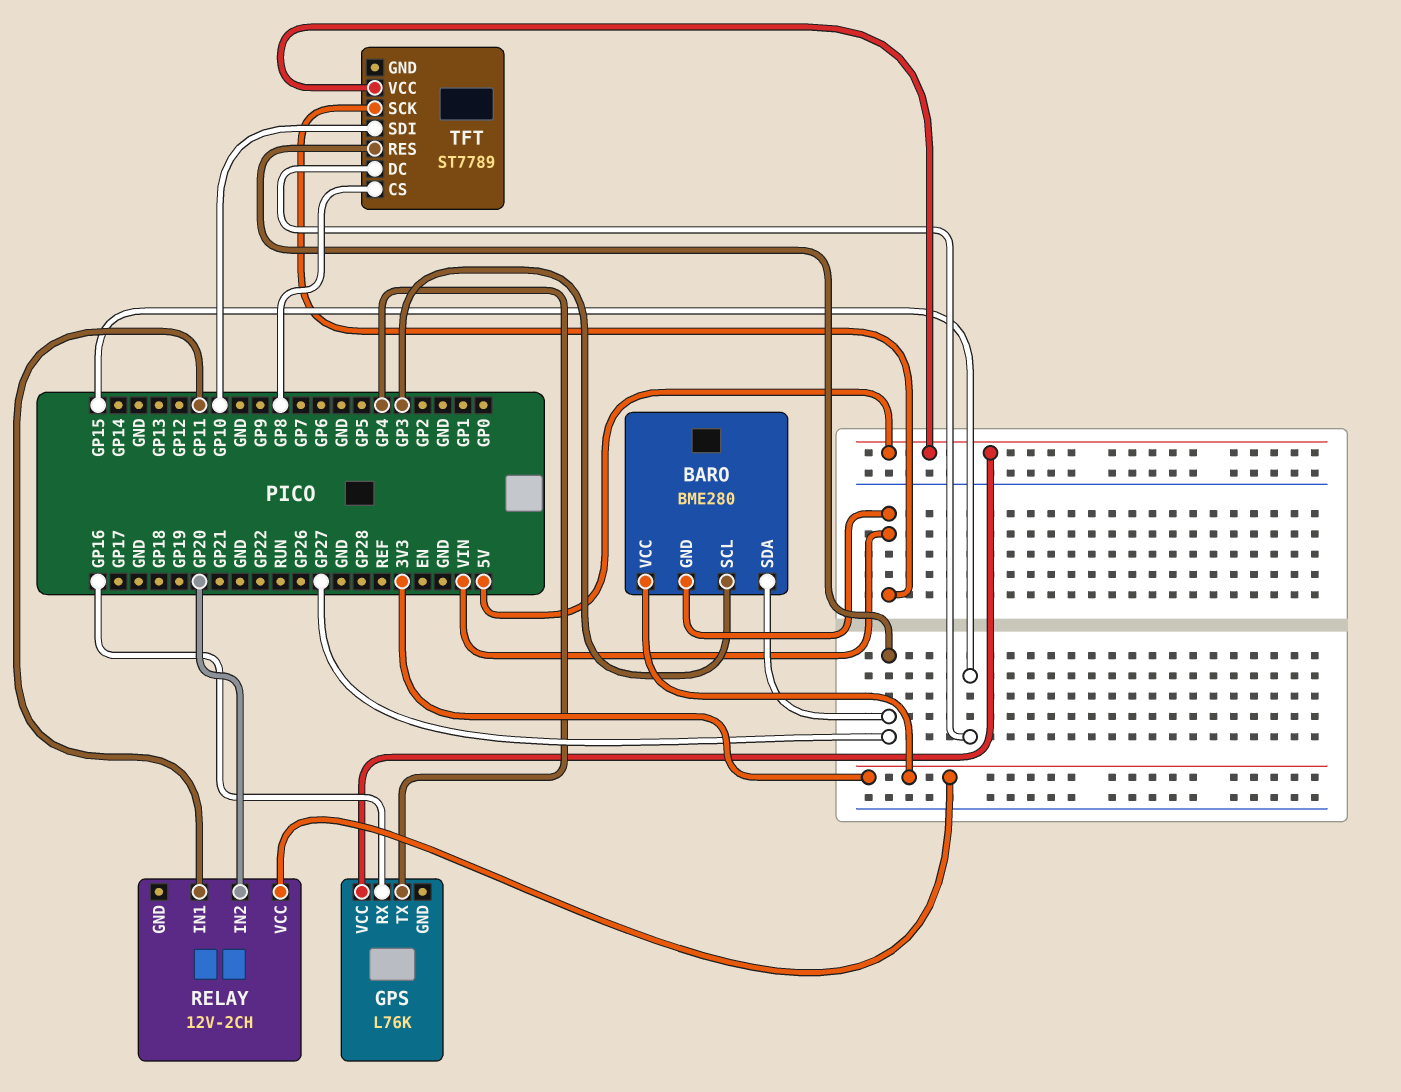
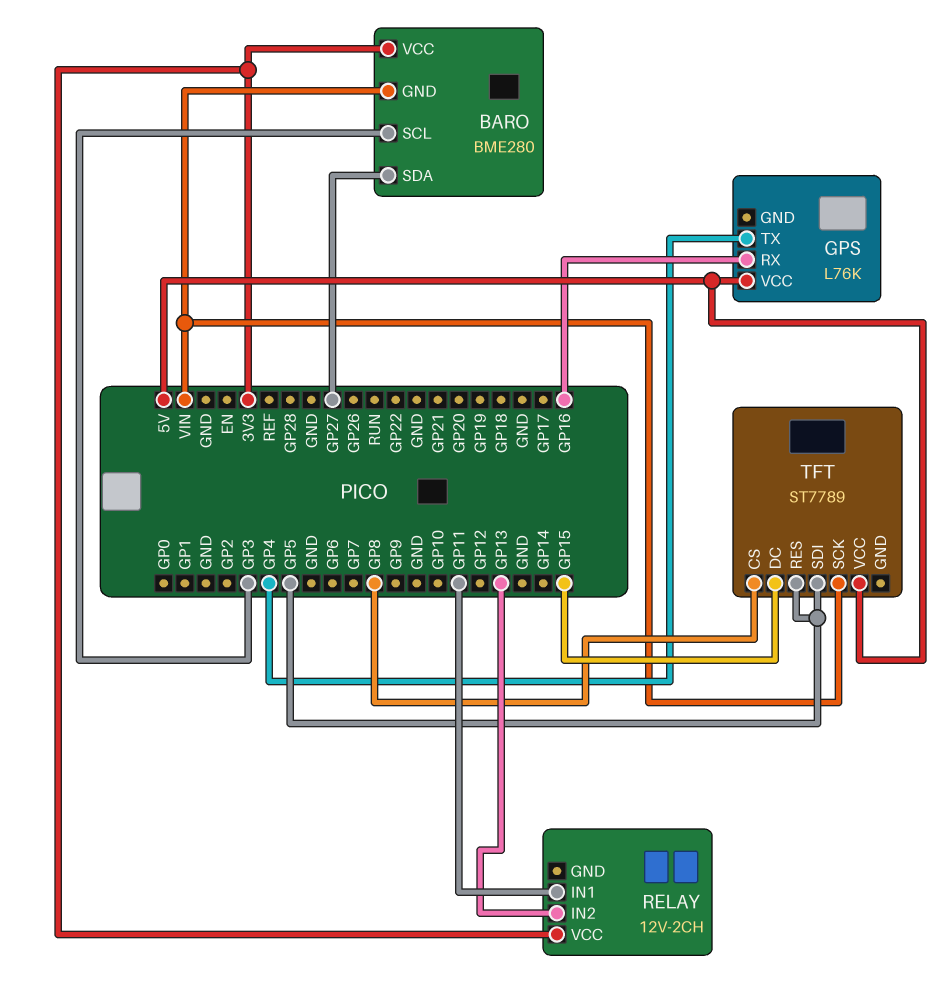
RELAY pin IN2: GP20 -> GP13
TFT pin RES: GP27 -> GP5
TFT pin SDI: GP10 -> GP5

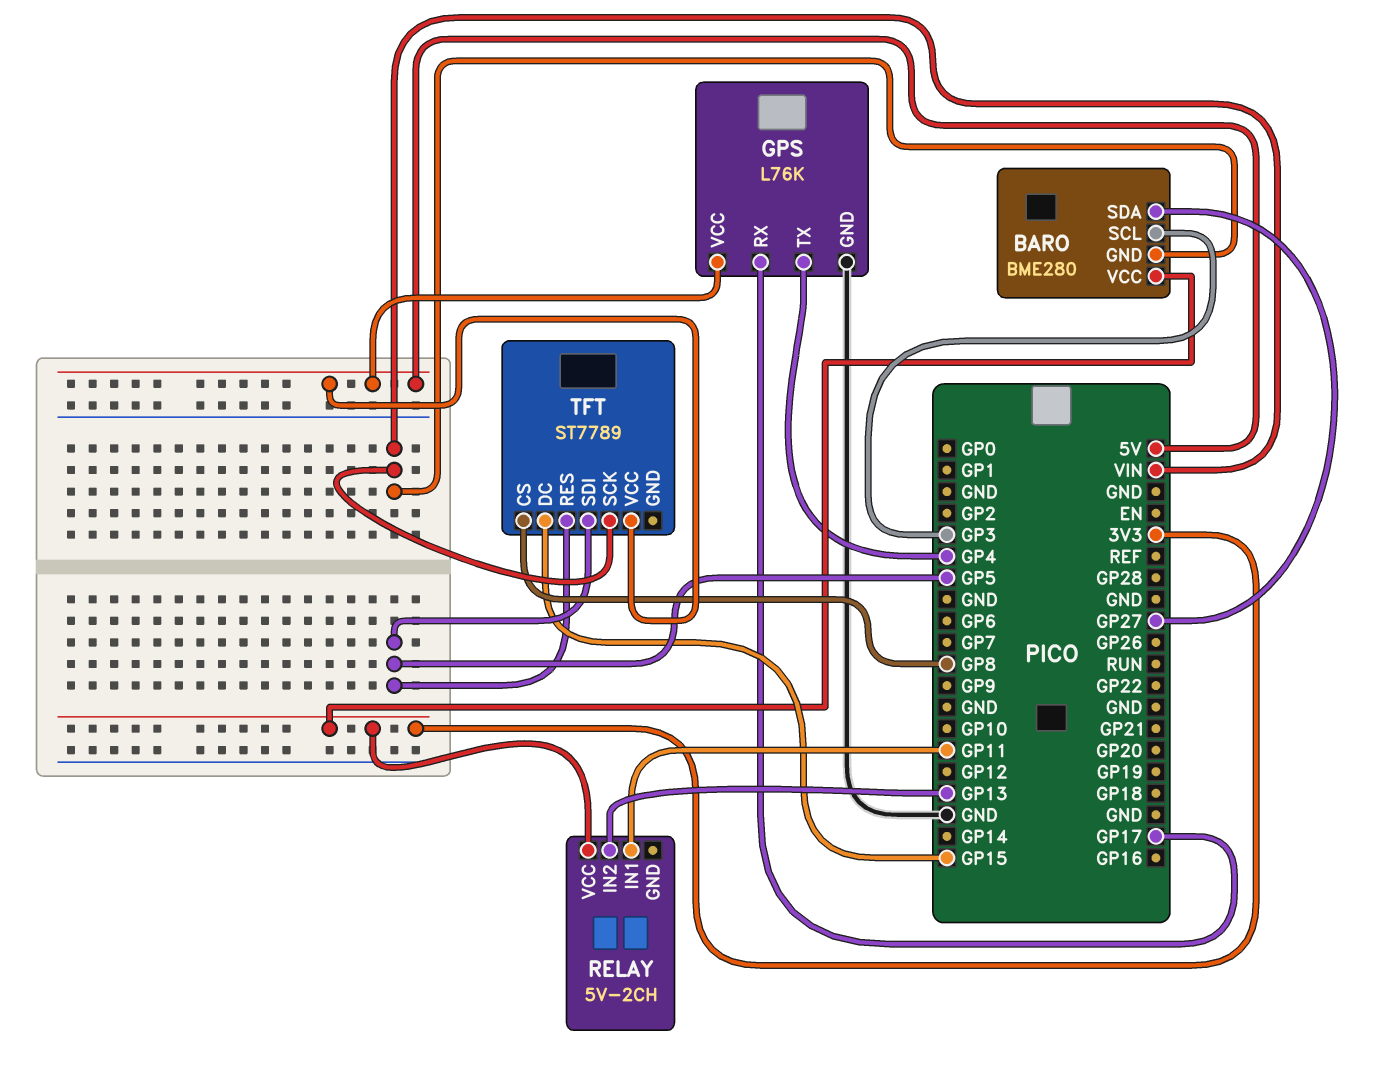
GPS pin GND: none -> GND
GPS pin RX: GP16 -> GP17
RELAY: 12V-2CH -> 5V-2CH

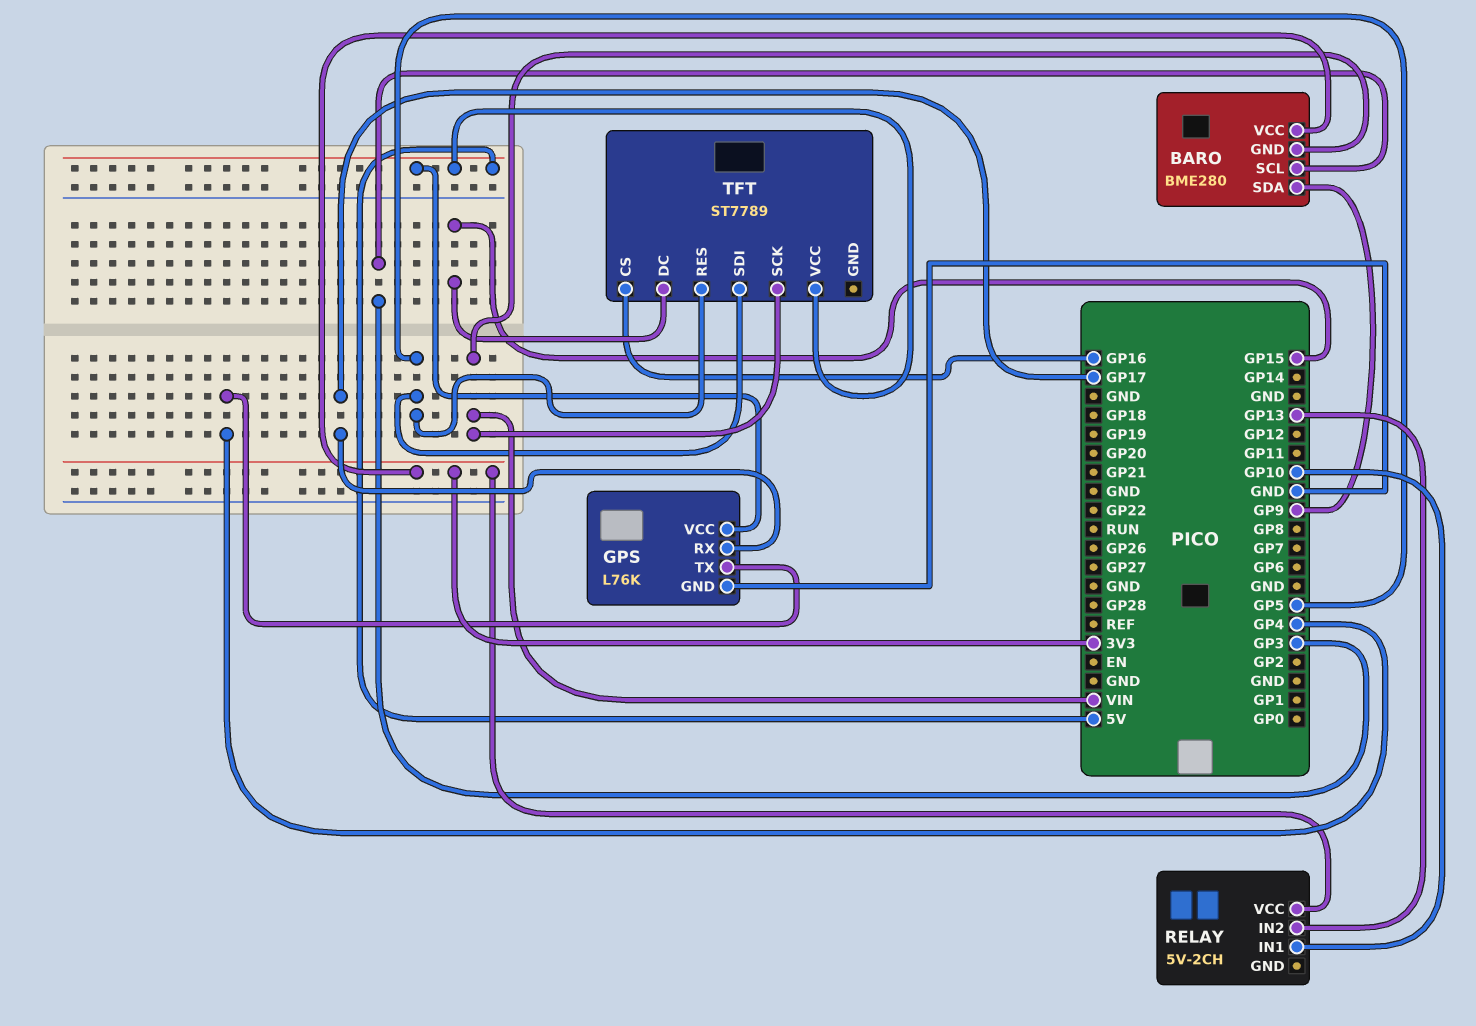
BARO pin SDA: GP27 -> GP9
RELAY pin IN1: GP11 -> GP10
TFT pin CS: GP8 -> GP16

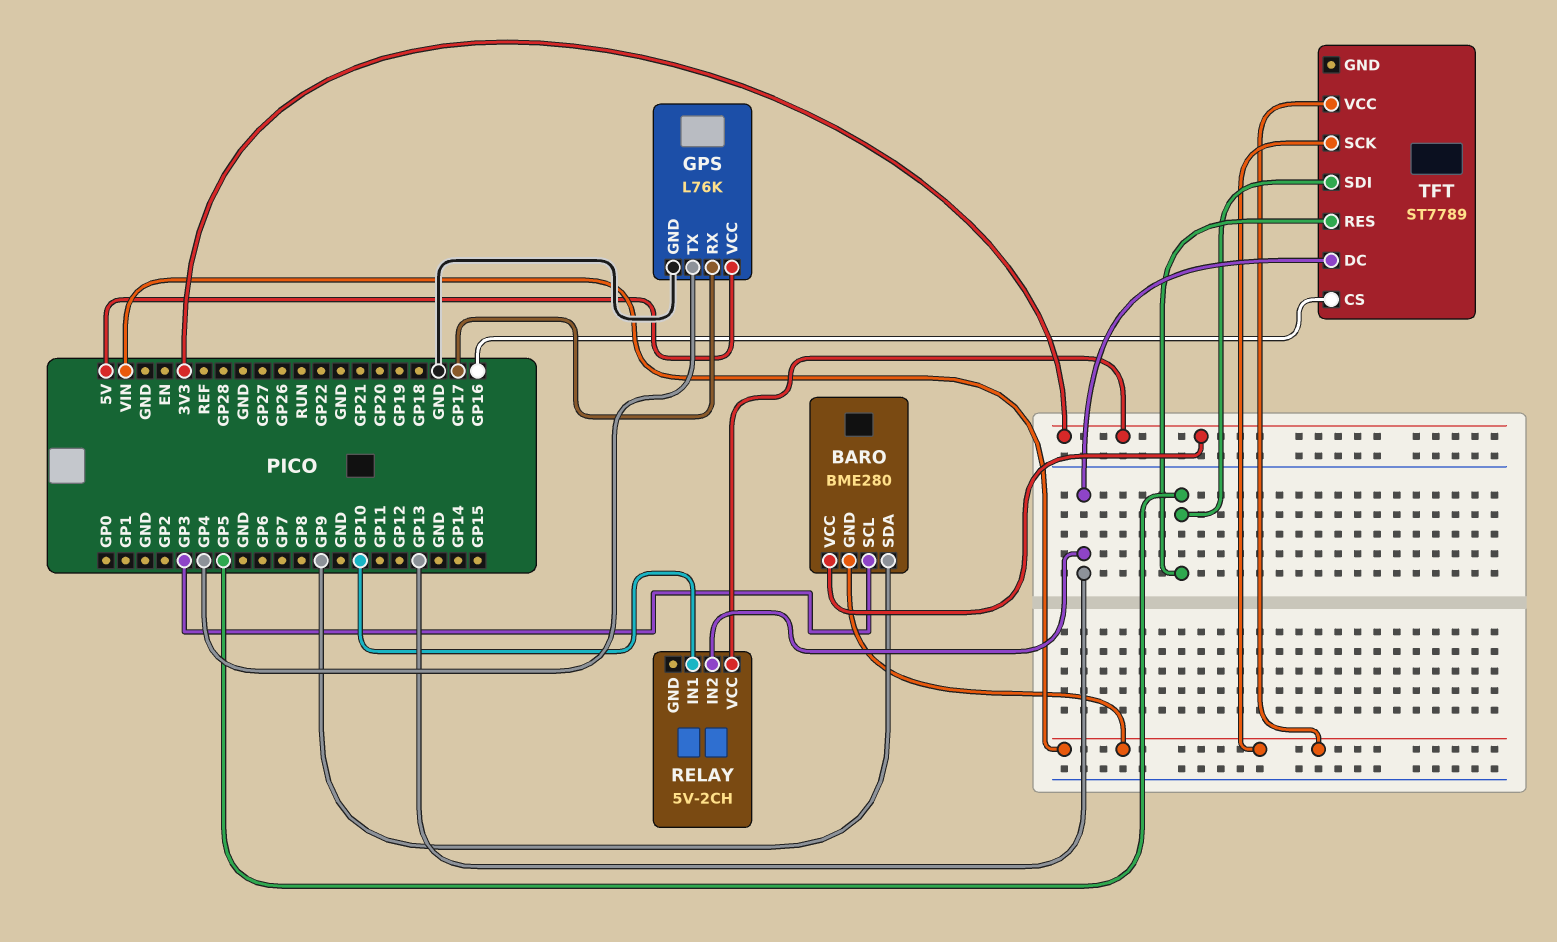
TFT pin DC: GP15 -> GP13
TFT pin VCC: 5V -> VIN

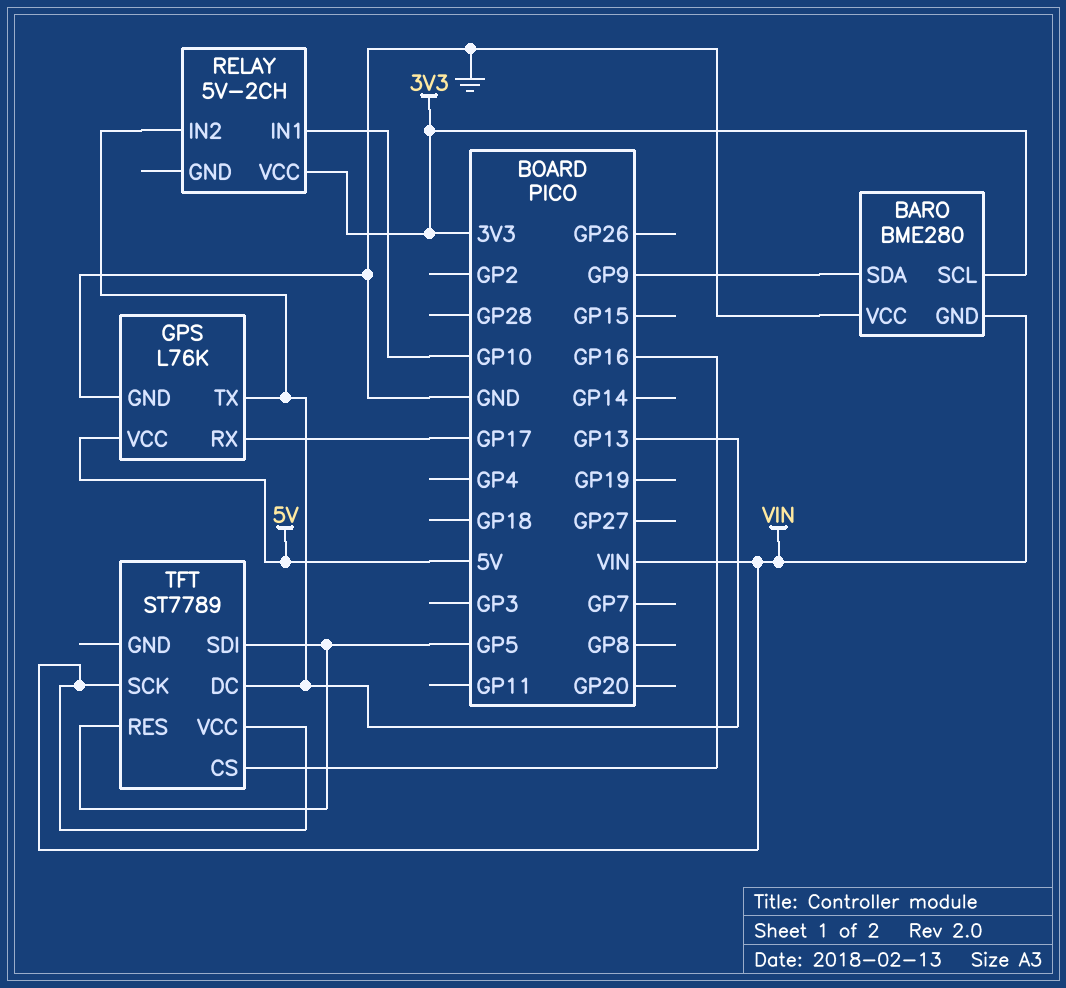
BARO pin SCL: GP3 -> 3V3
BARO pin VCC: 3V3 -> GND
GPS pin TX: GP4 -> GP13

